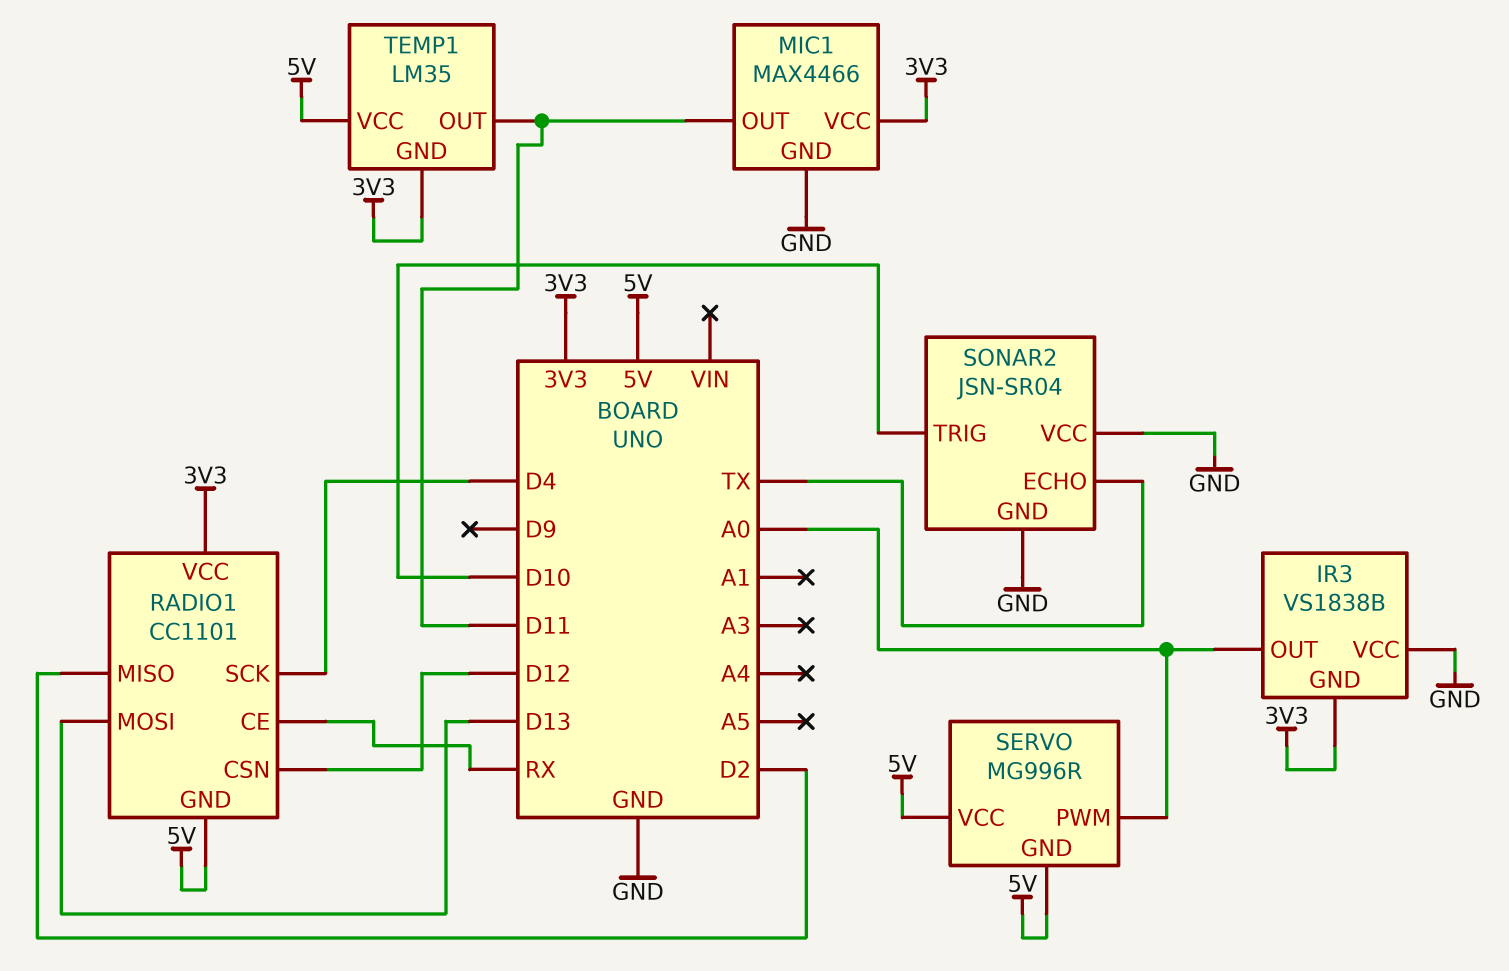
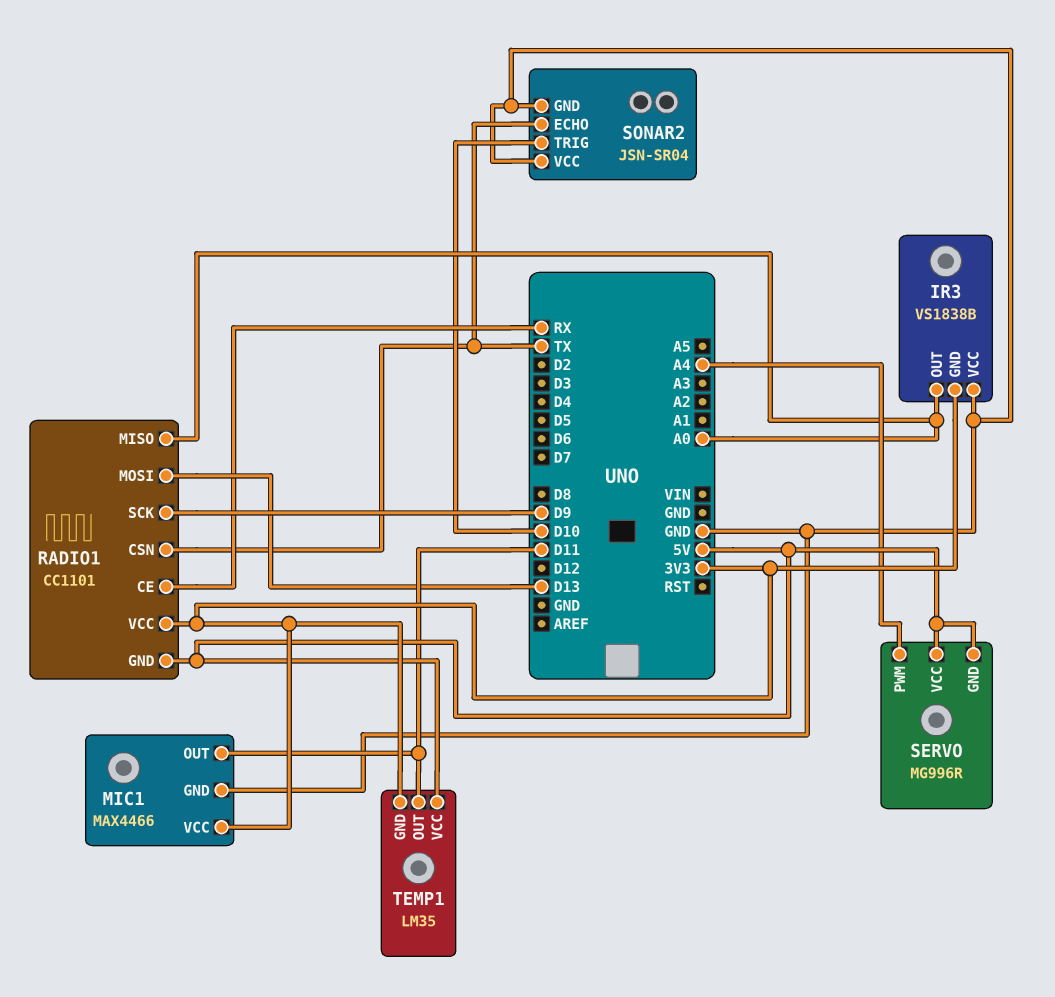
RADIO1 pin CSN: D12 -> TX
RADIO1 pin MISO: D2 -> A0
RADIO1 pin SCK: D4 -> D9
SERVO pin PWM: A0 -> A4

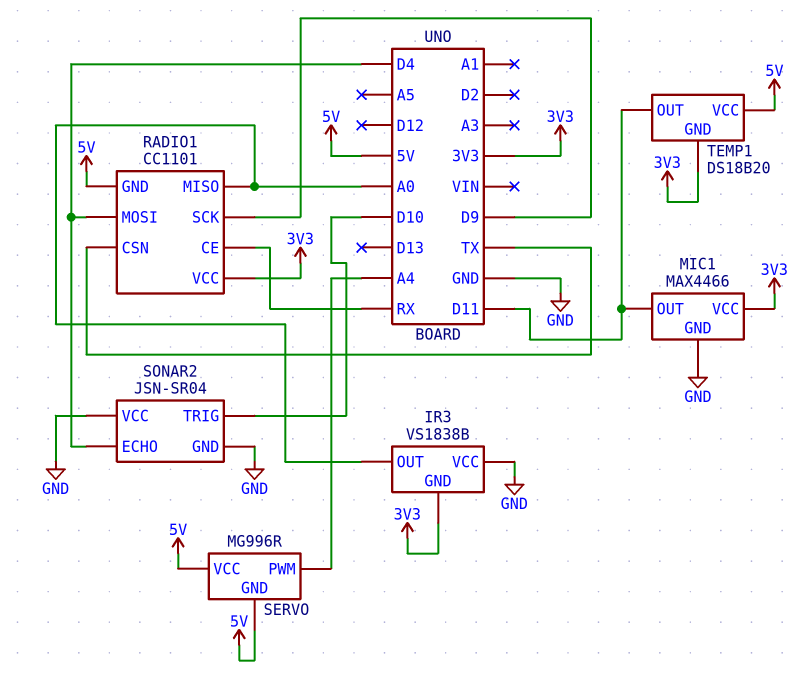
RADIO1 pin MOSI: D13 -> D4
SONAR2 pin ECHO: TX -> D4
TEMP1: LM35 -> DS18B20

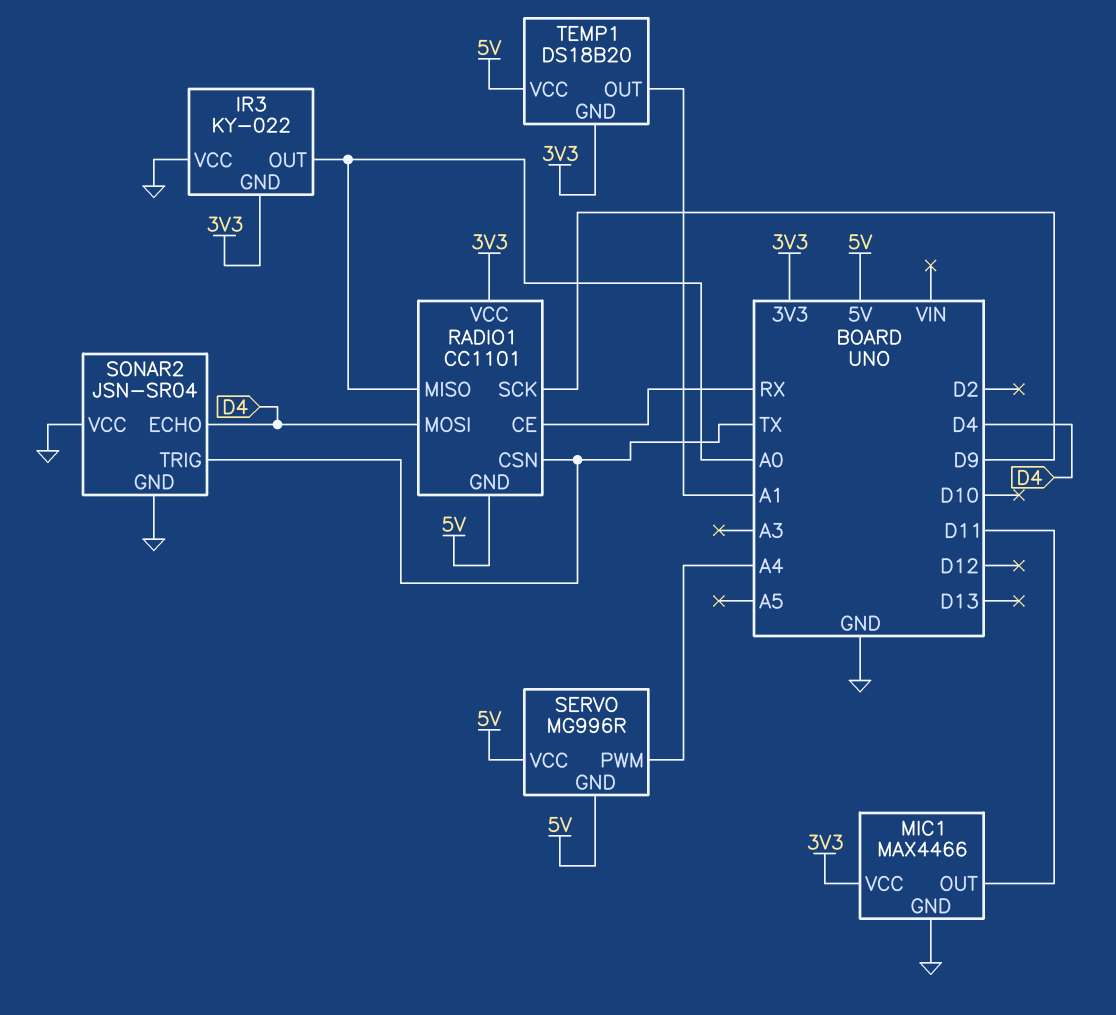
IR3: VS1838B -> KY-022
SONAR2 pin TRIG: D10 -> TX
TEMP1 pin OUT: D11 -> A1

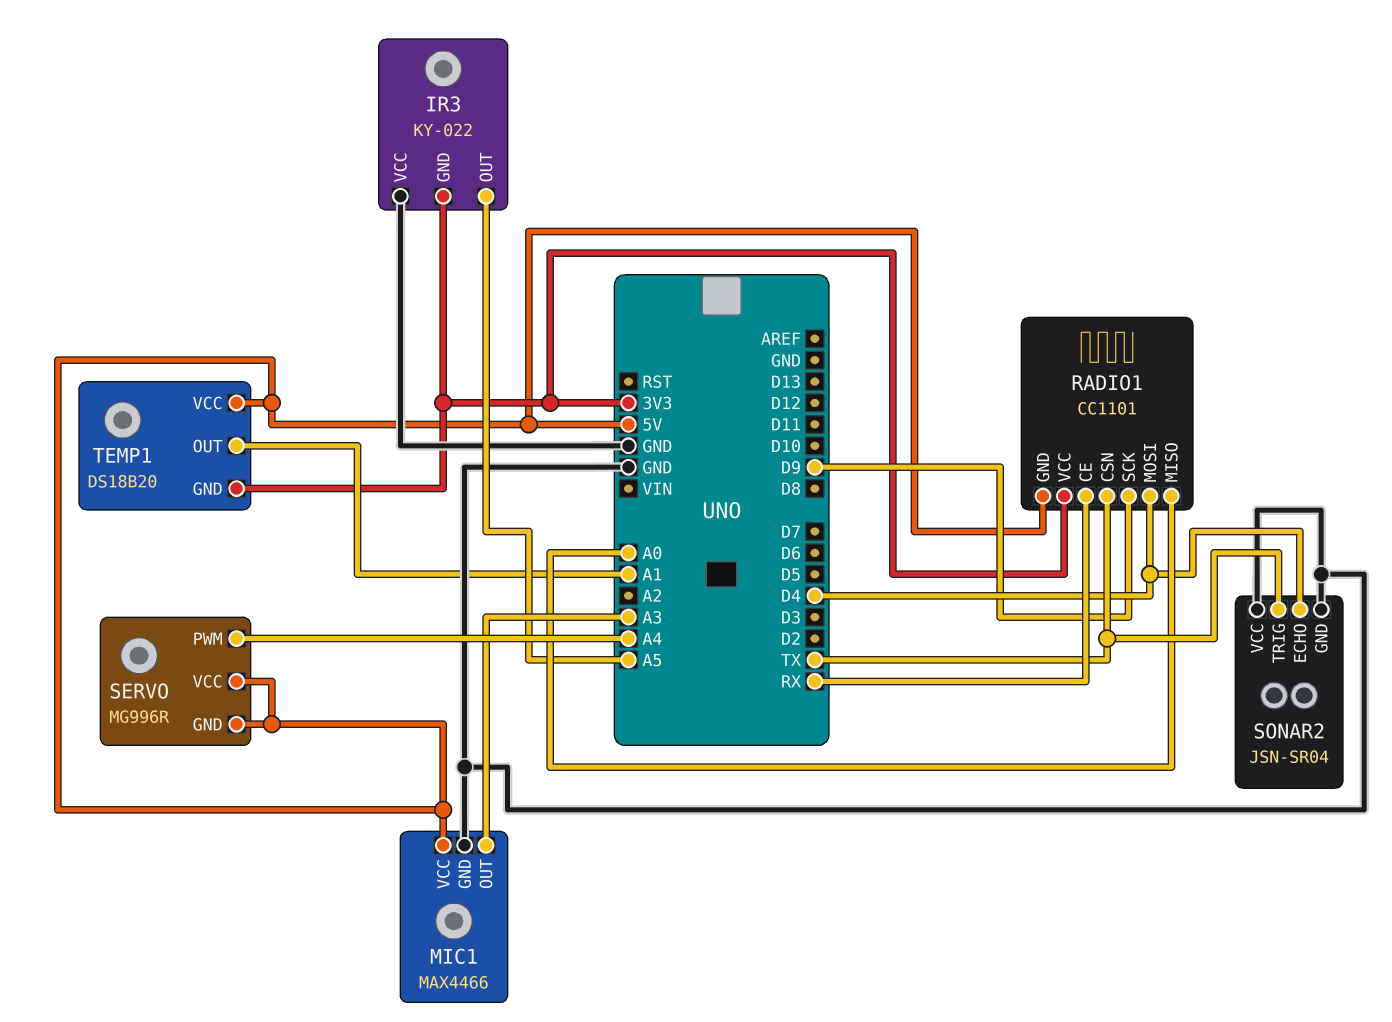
IR3 pin OUT: A0 -> A5
MIC1 pin OUT: D11 -> A3
MIC1 pin VCC: 3V3 -> 5V

